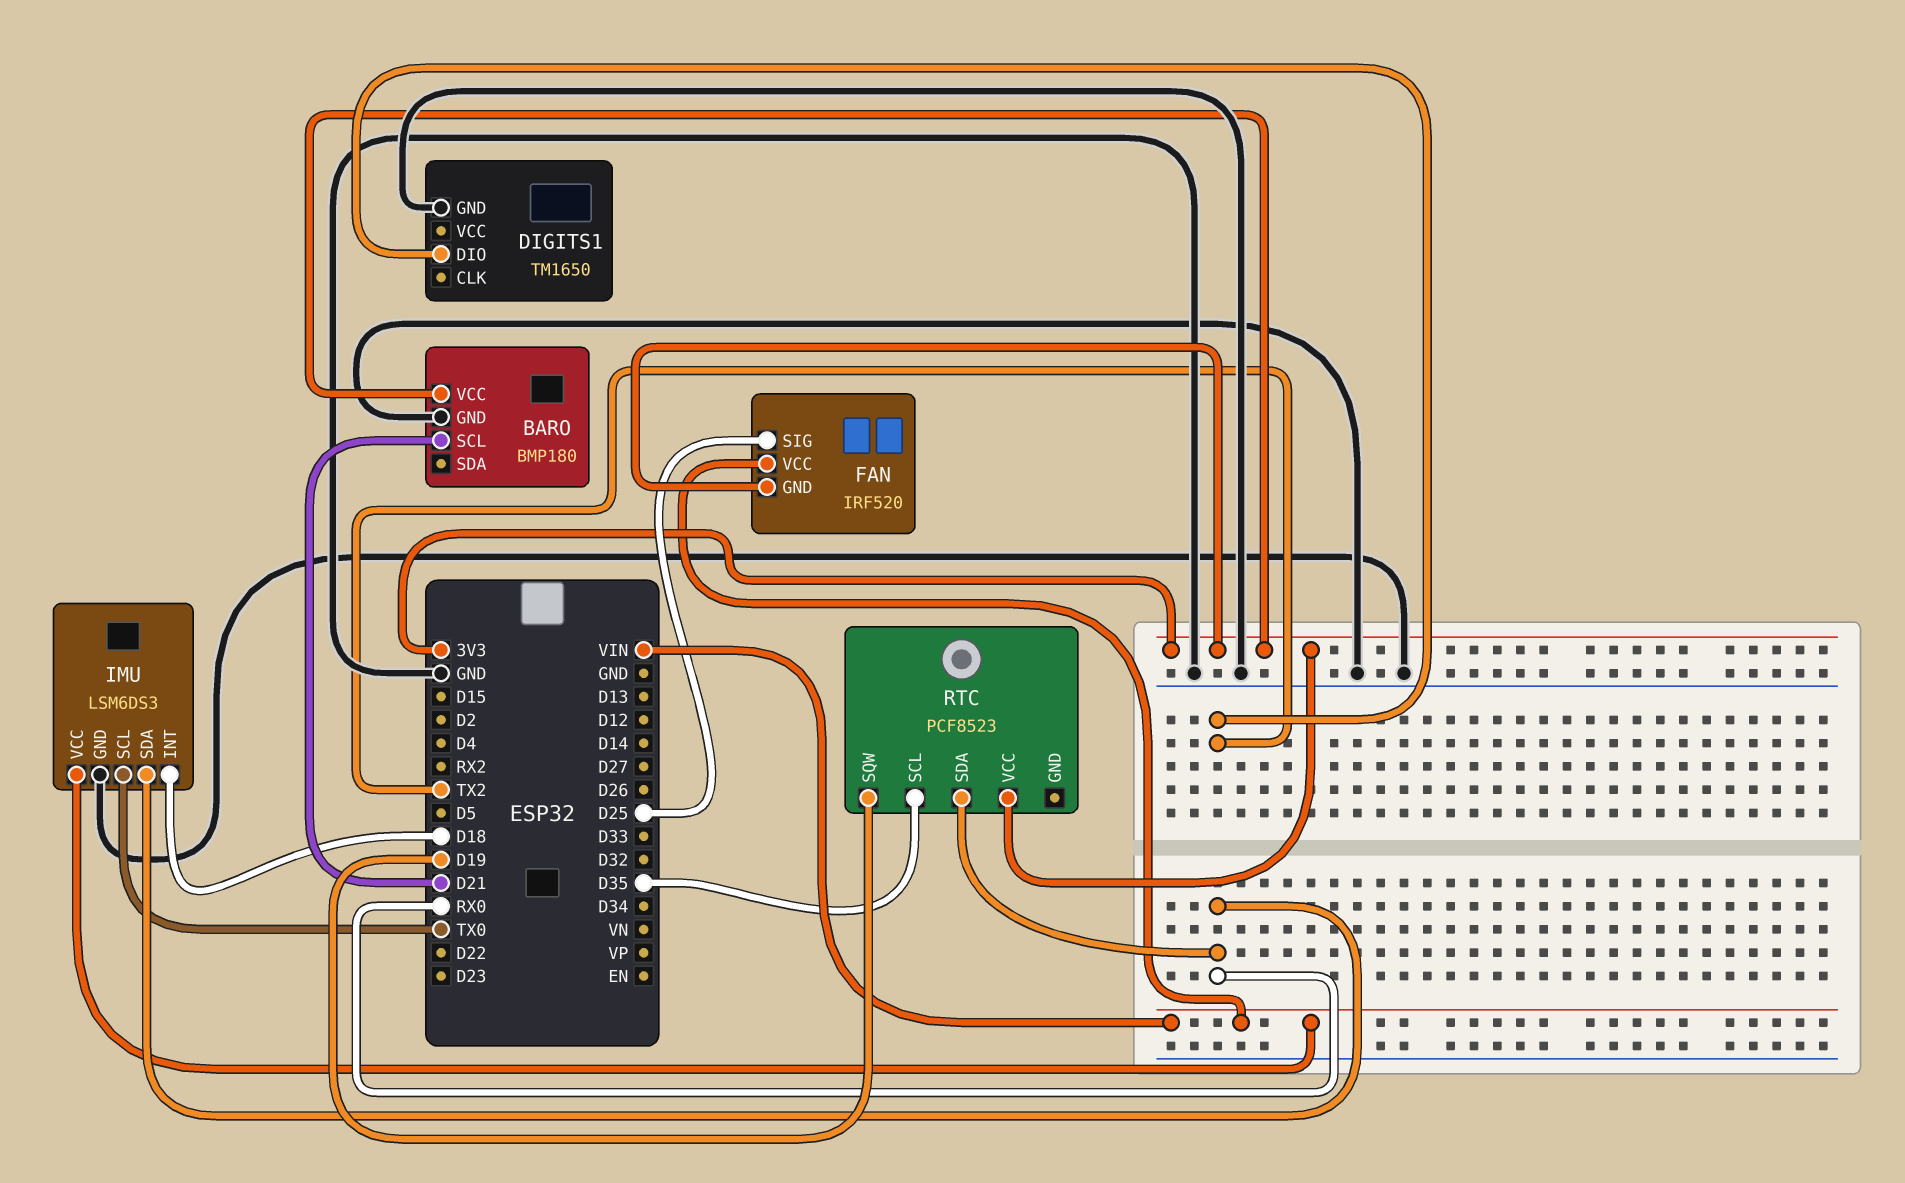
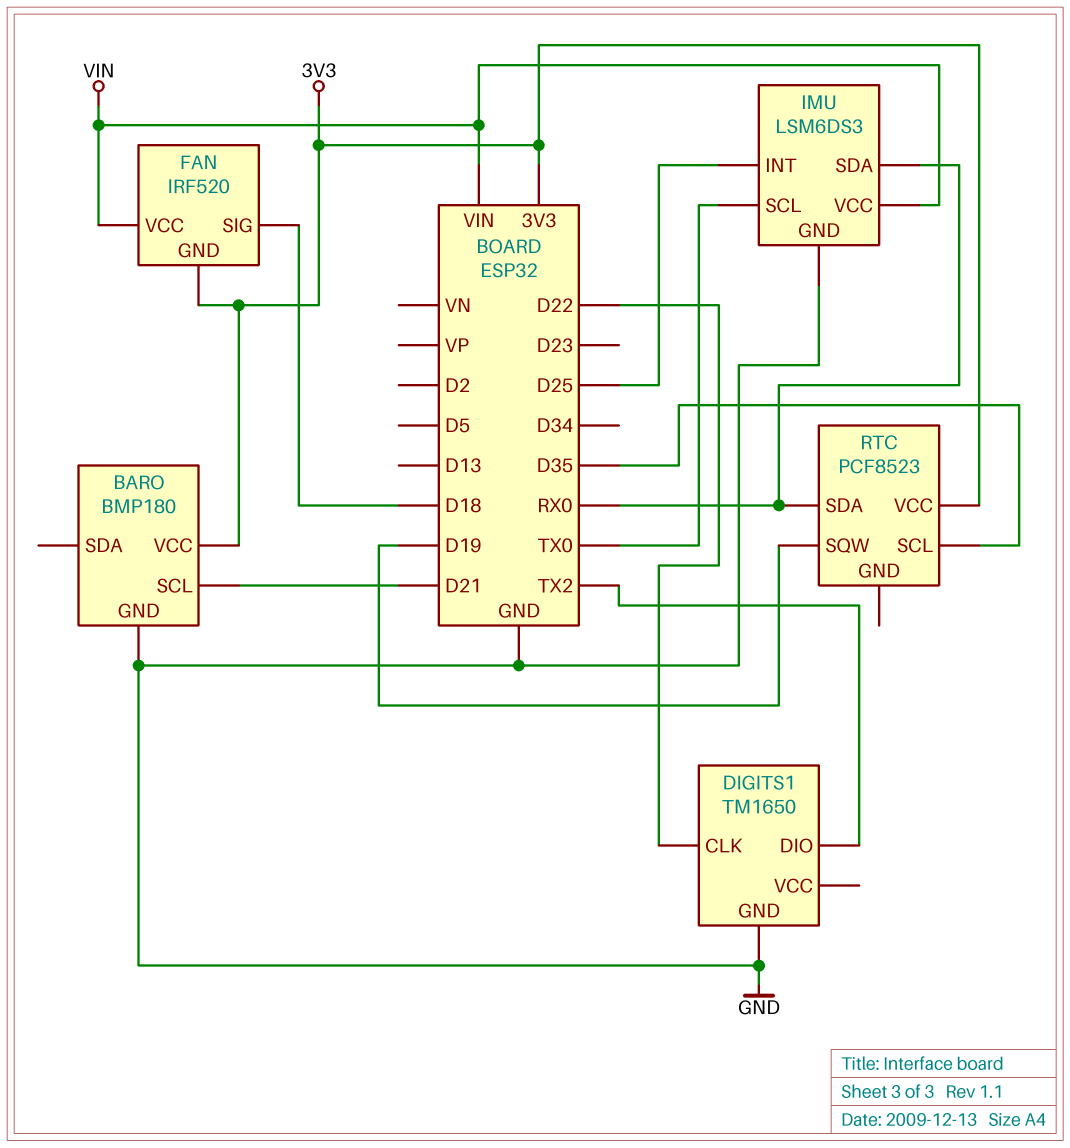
DIGITS1 pin CLK: none -> D22
FAN pin SIG: D25 -> D18
IMU pin INT: D18 -> D25

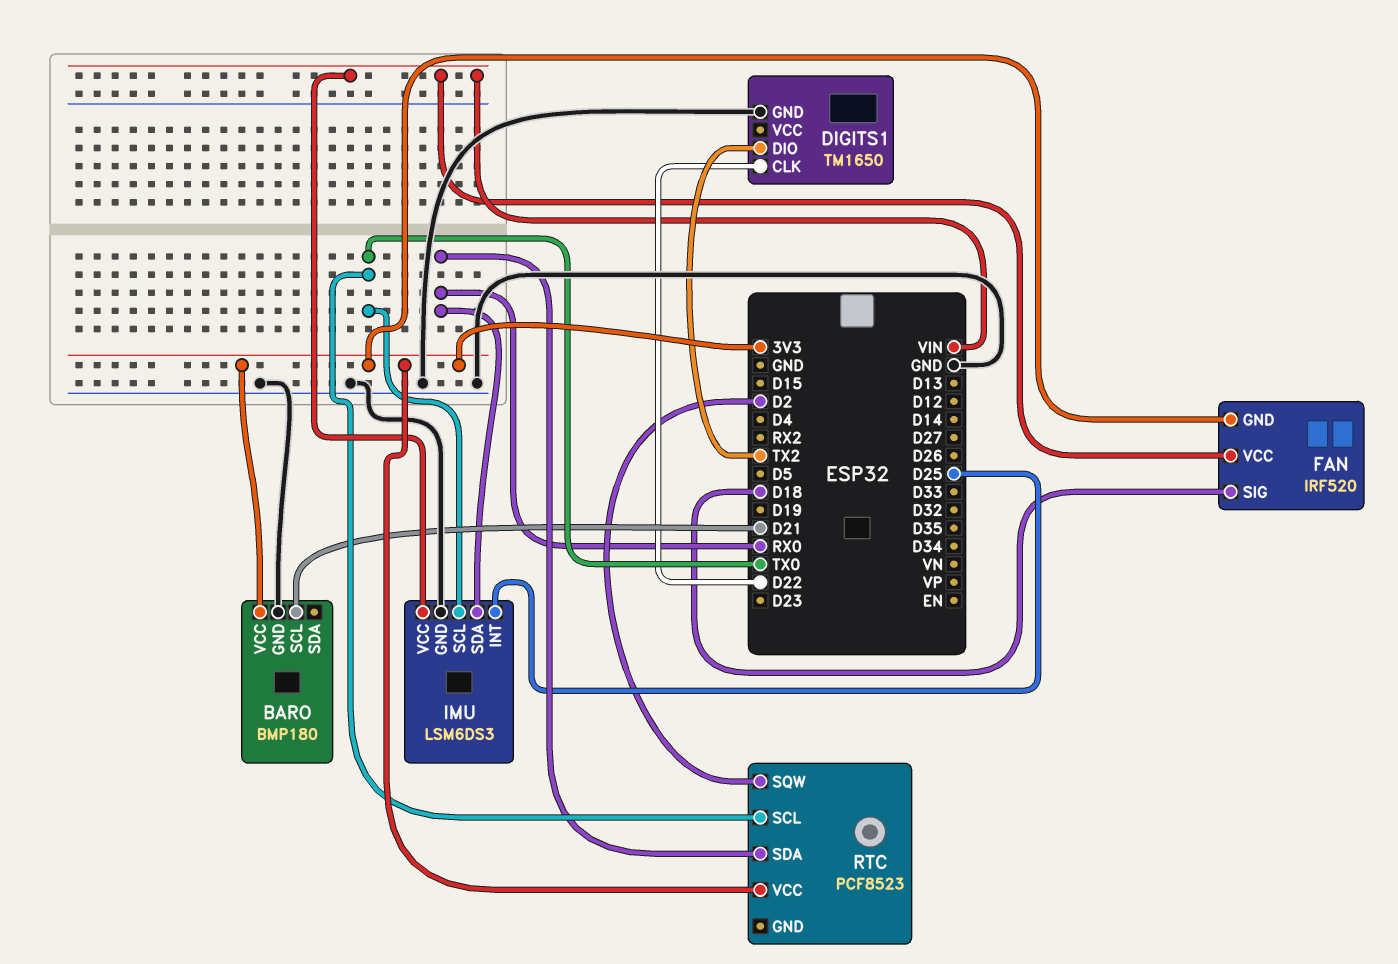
RTC pin SCL: D35 -> TX0
RTC pin SQW: D19 -> D2

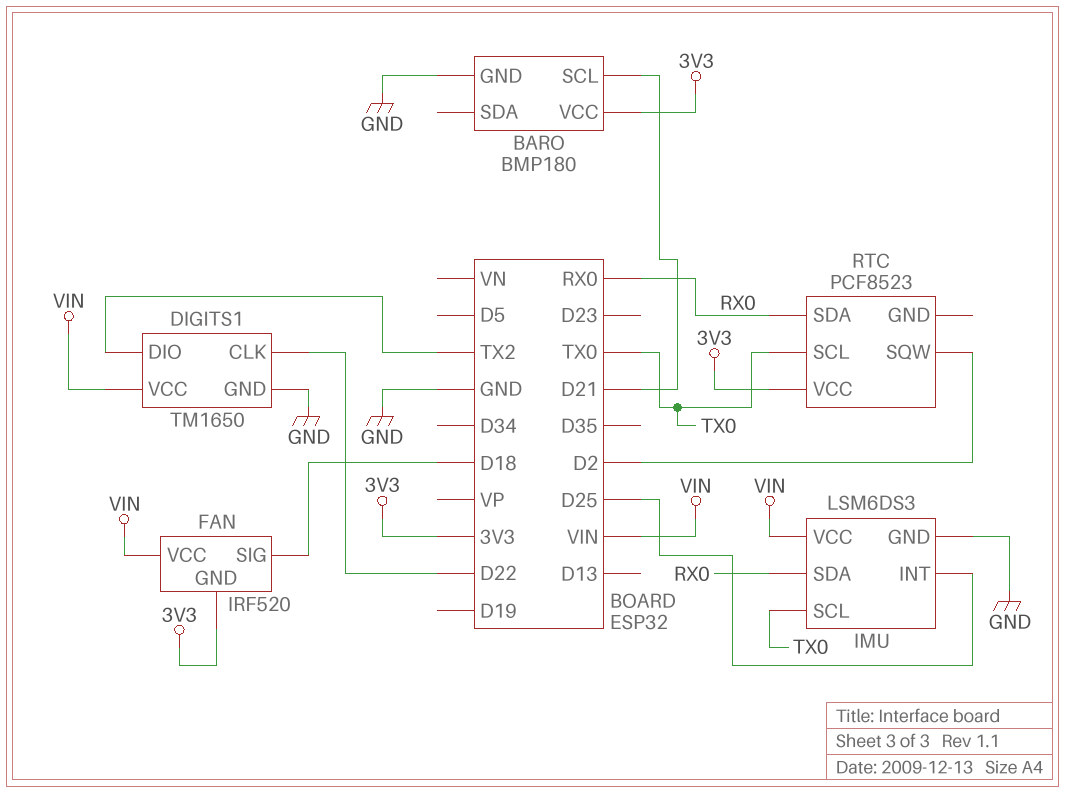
DIGITS1 pin VCC: none -> VIN

